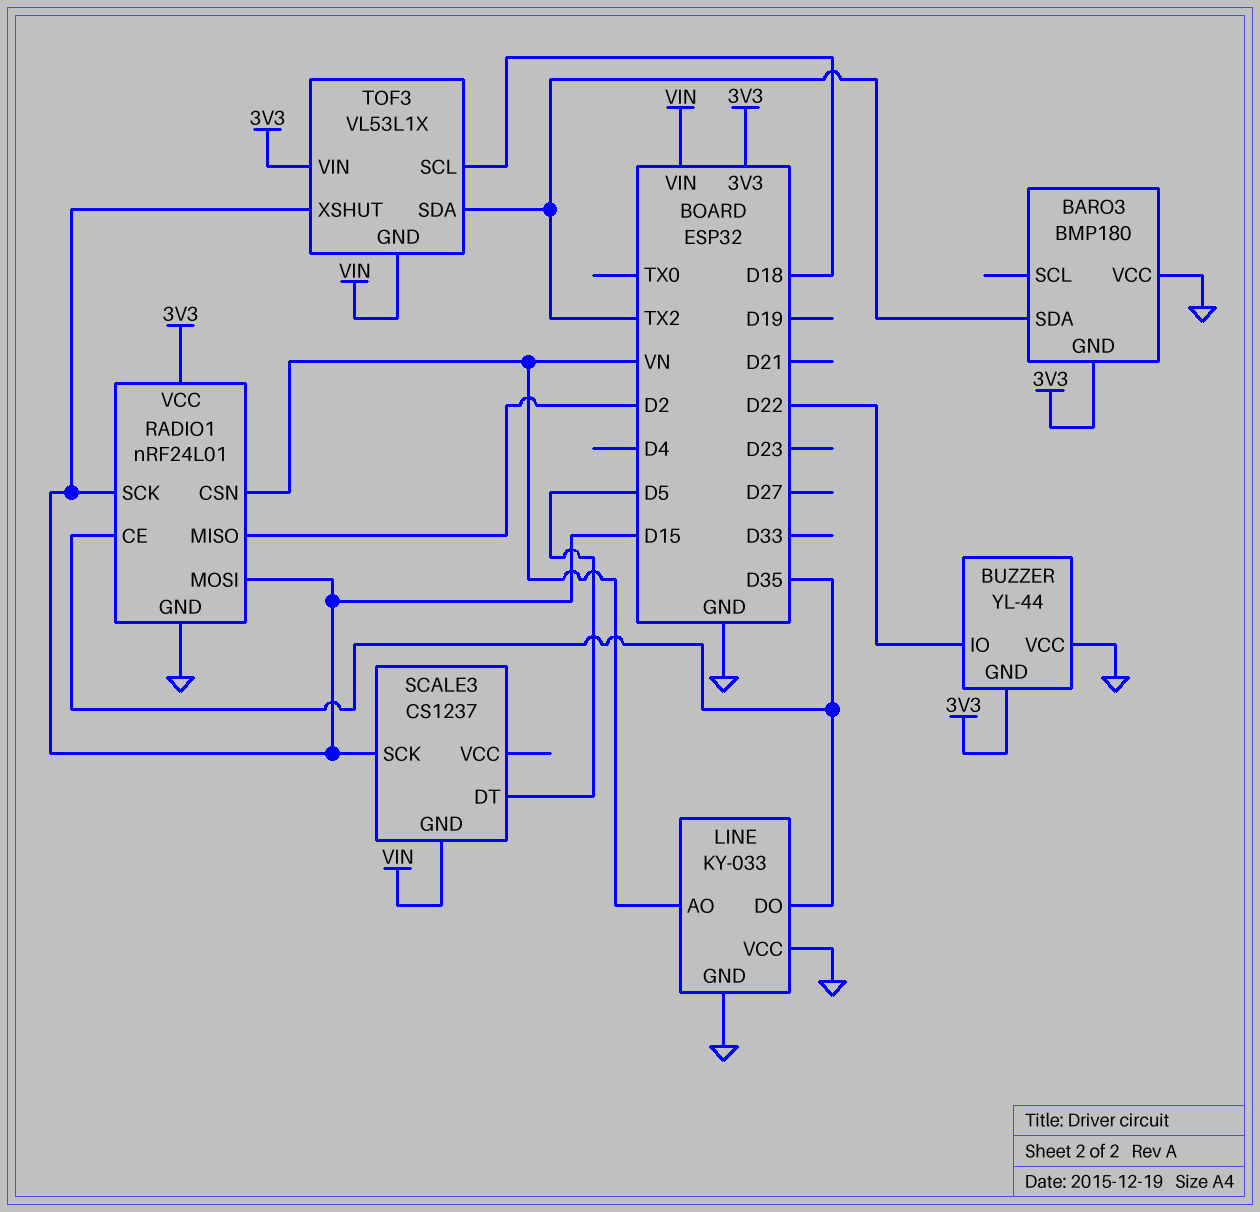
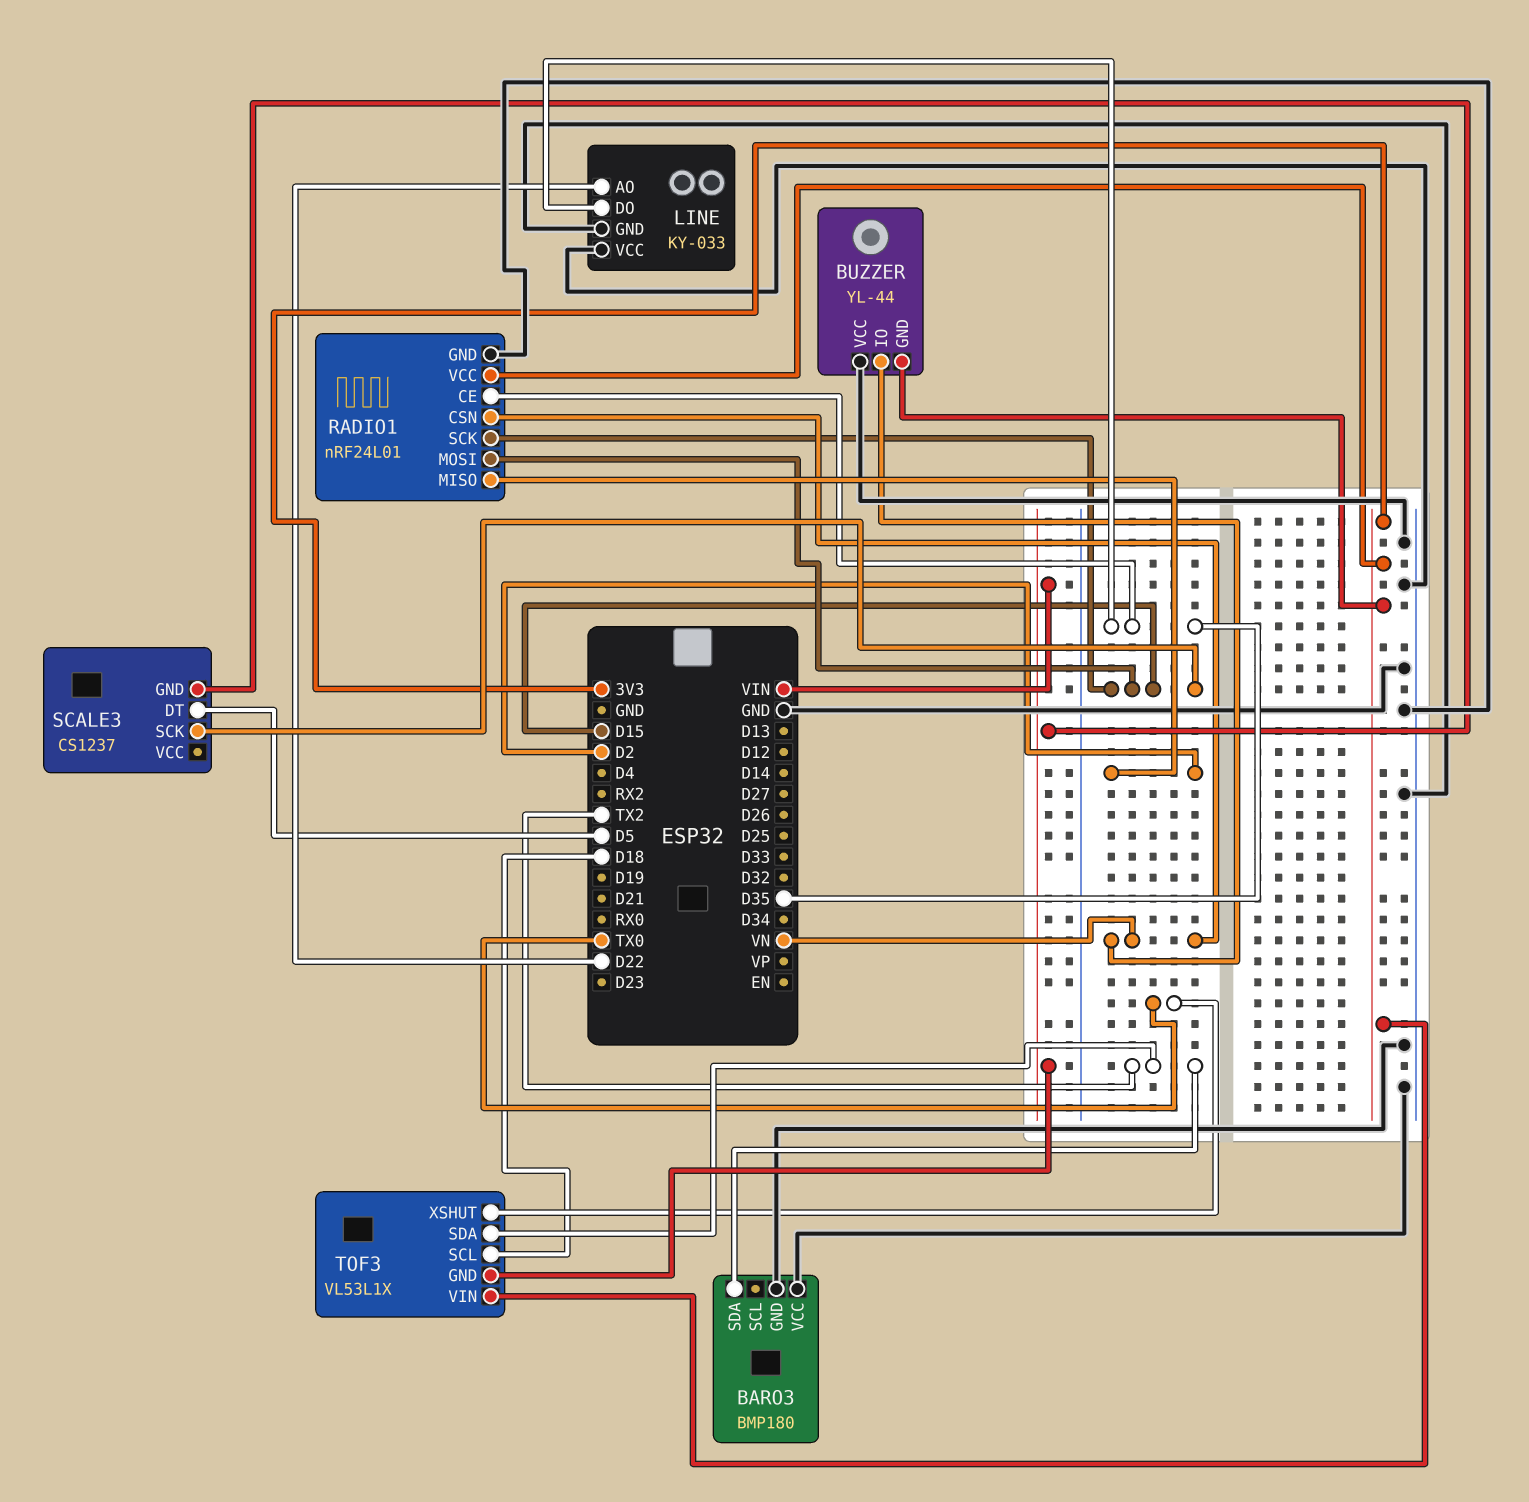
BARO3 pin GND: 3V3 -> GND
BUZZER pin IO: D22 -> VN
LINE pin AO: VN -> D22
TOF3 pin XSHUT: D15 -> TX0

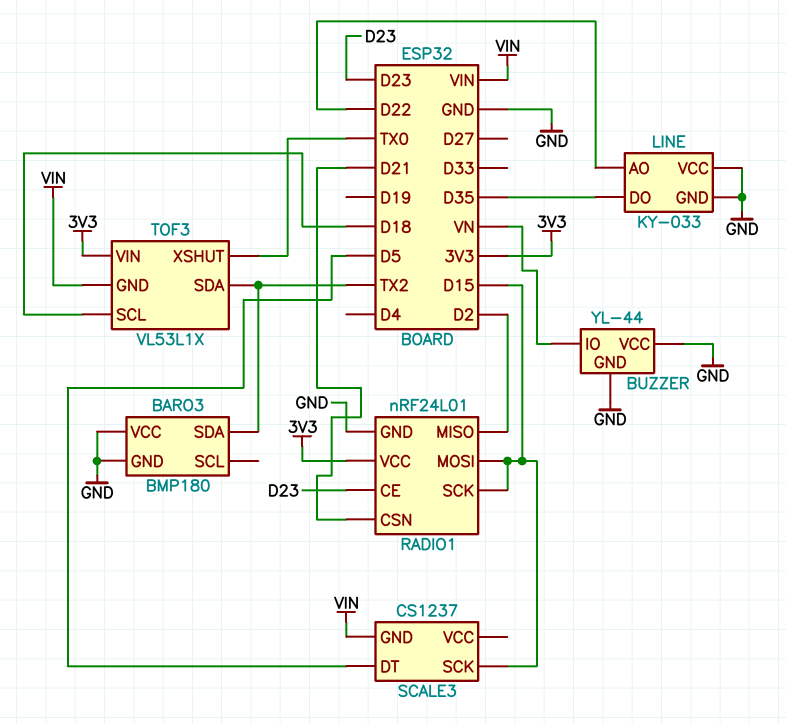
BUZZER pin GND: 3V3 -> GND
RADIO1 pin CE: D35 -> D23
RADIO1 pin CSN: VN -> D21

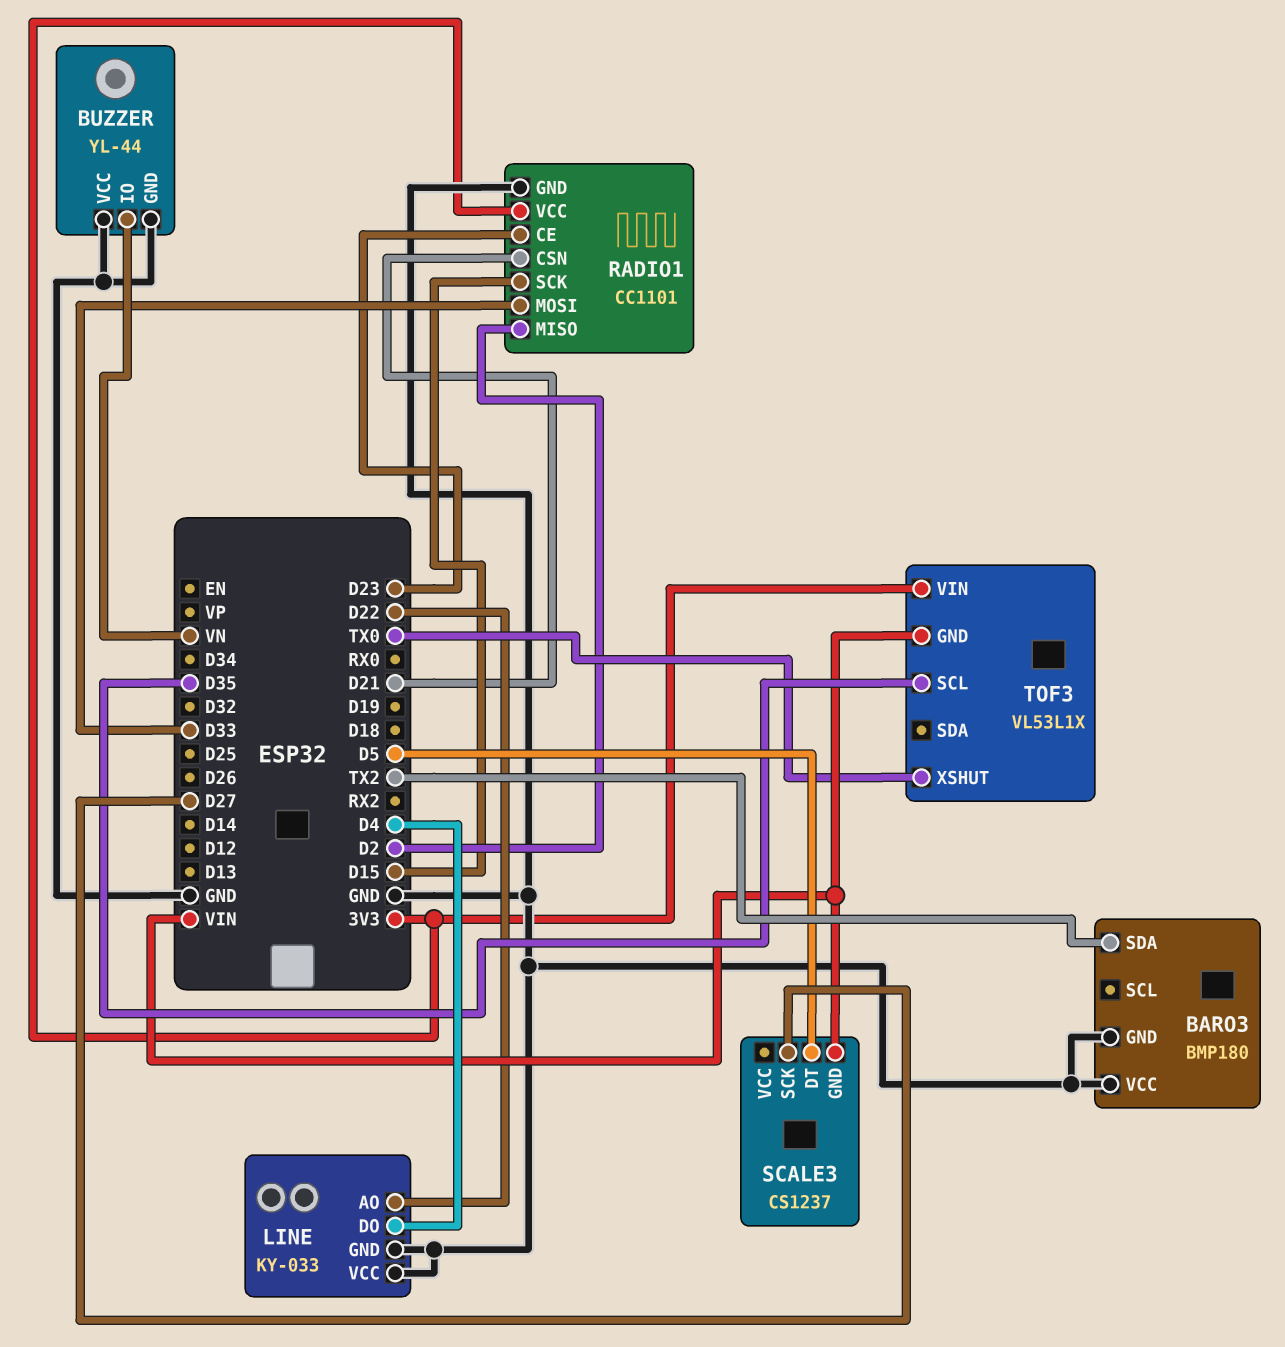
LINE pin DO: D35 -> D4
RADIO1: nRF24L01 -> CC1101
RADIO1 pin MOSI: D15 -> D33
SCALE3 pin SCK: D15 -> D27
TOF3 pin SCL: D18 -> D35
TOF3 pin SDA: TX2 -> none

